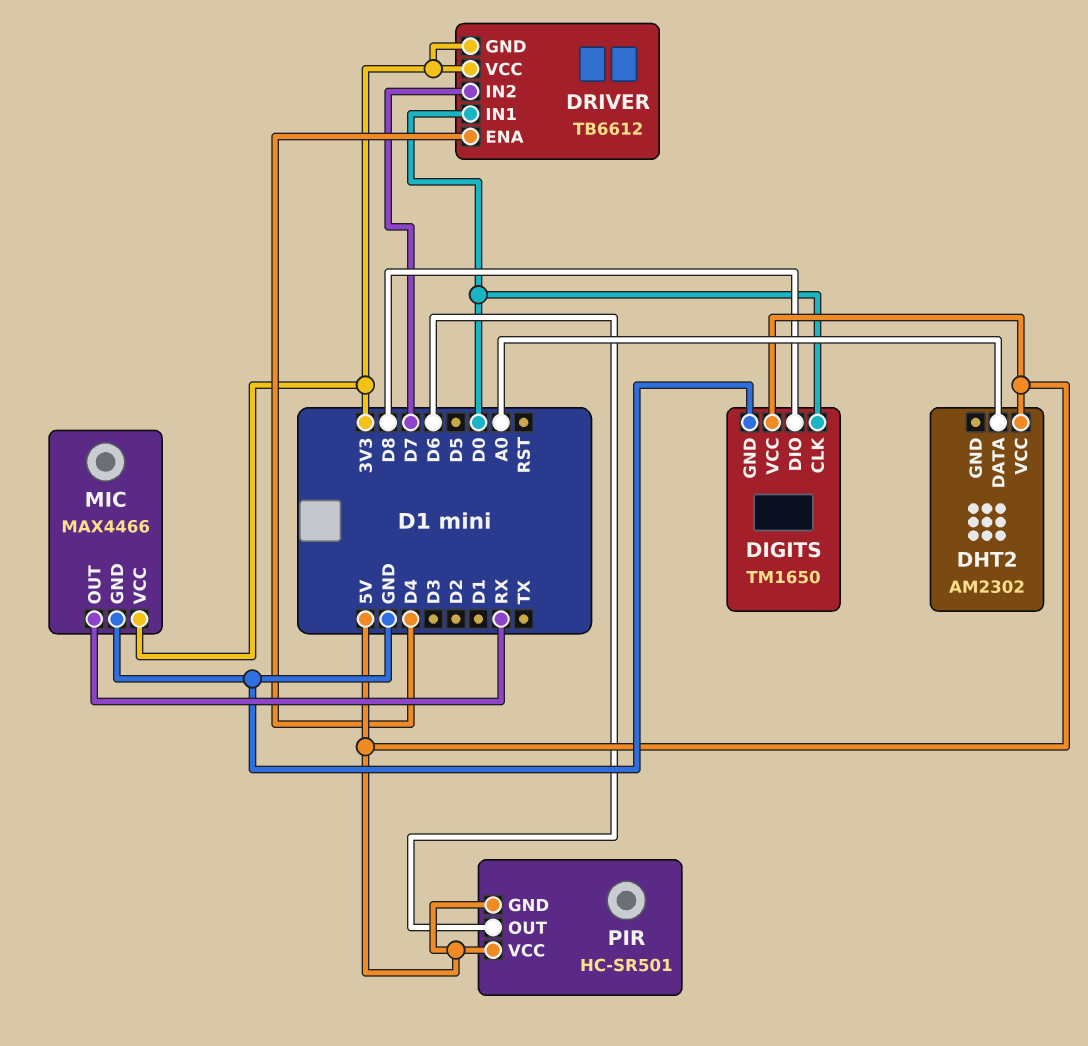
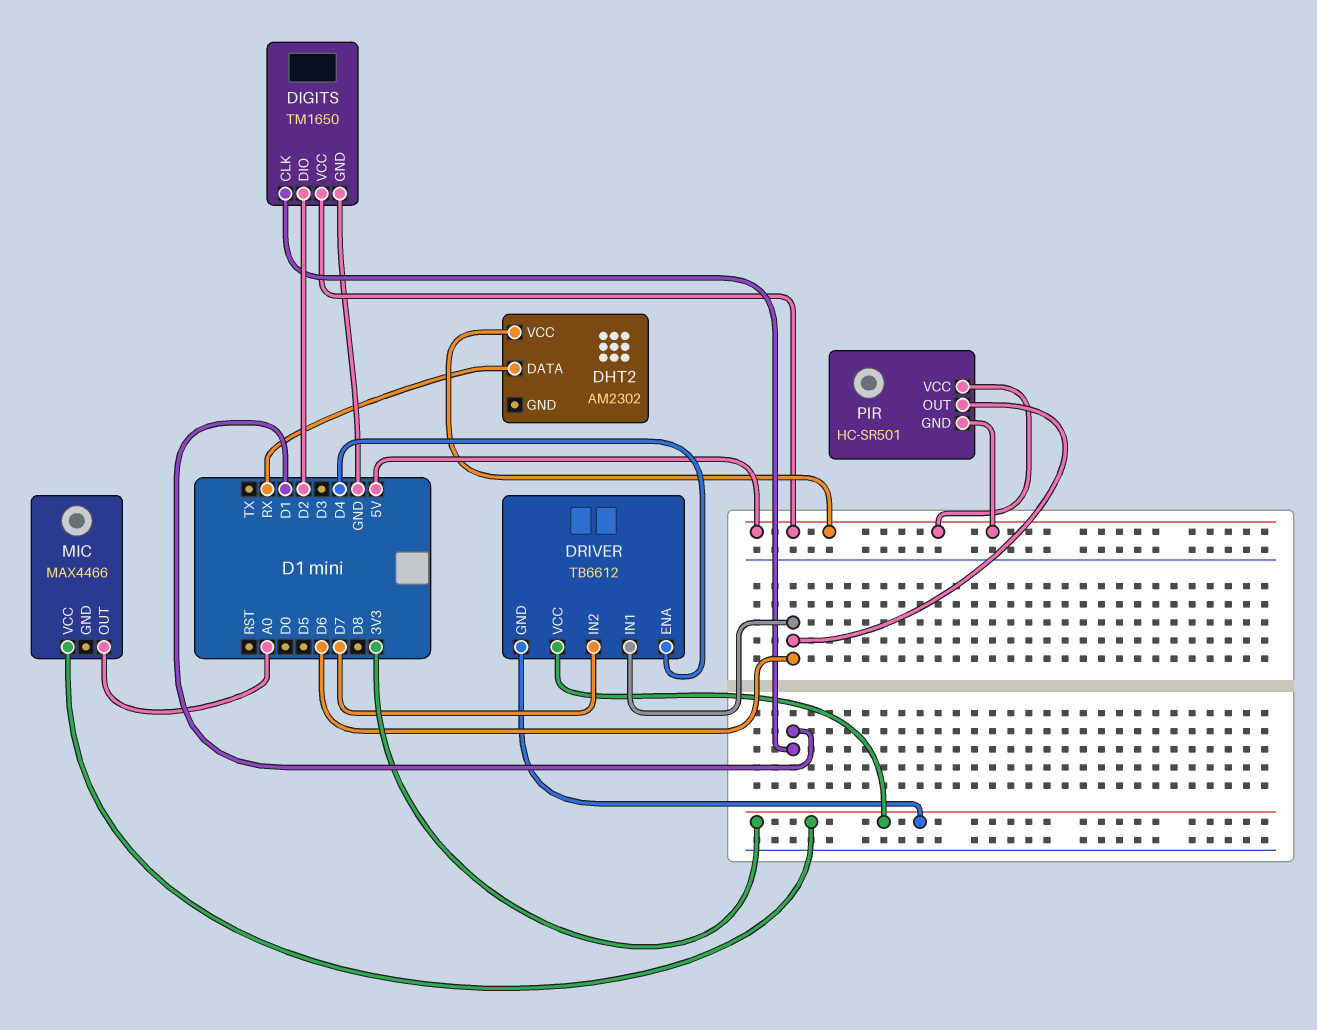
DHT2 pin DATA: A0 -> RX
DIGITS pin CLK: D0 -> D1
DIGITS pin DIO: D8 -> D2
DRIVER pin IN1: D0 -> D6
MIC pin GND: GND -> none
MIC pin OUT: RX -> A0

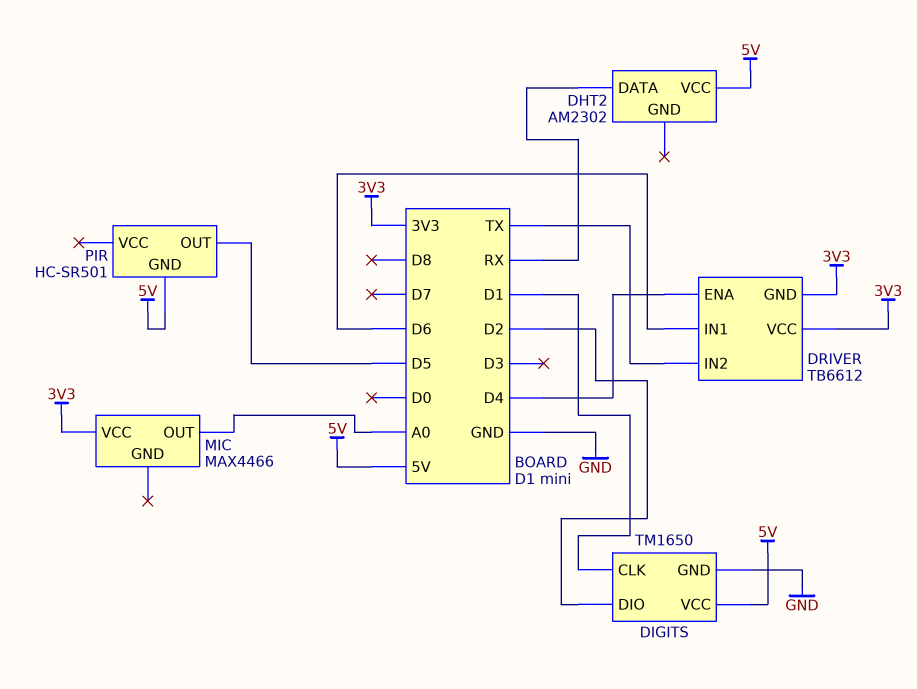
DRIVER pin IN2: D7 -> TX
PIR pin OUT: D6 -> D5
PIR pin VCC: 5V -> none

